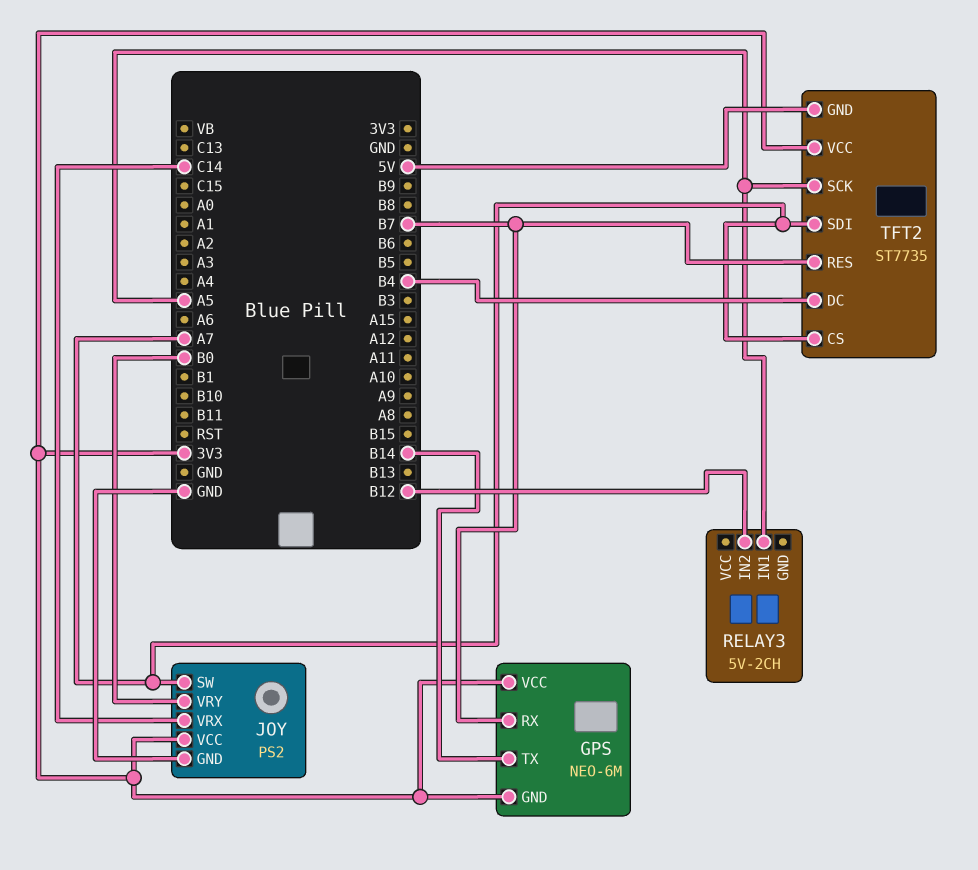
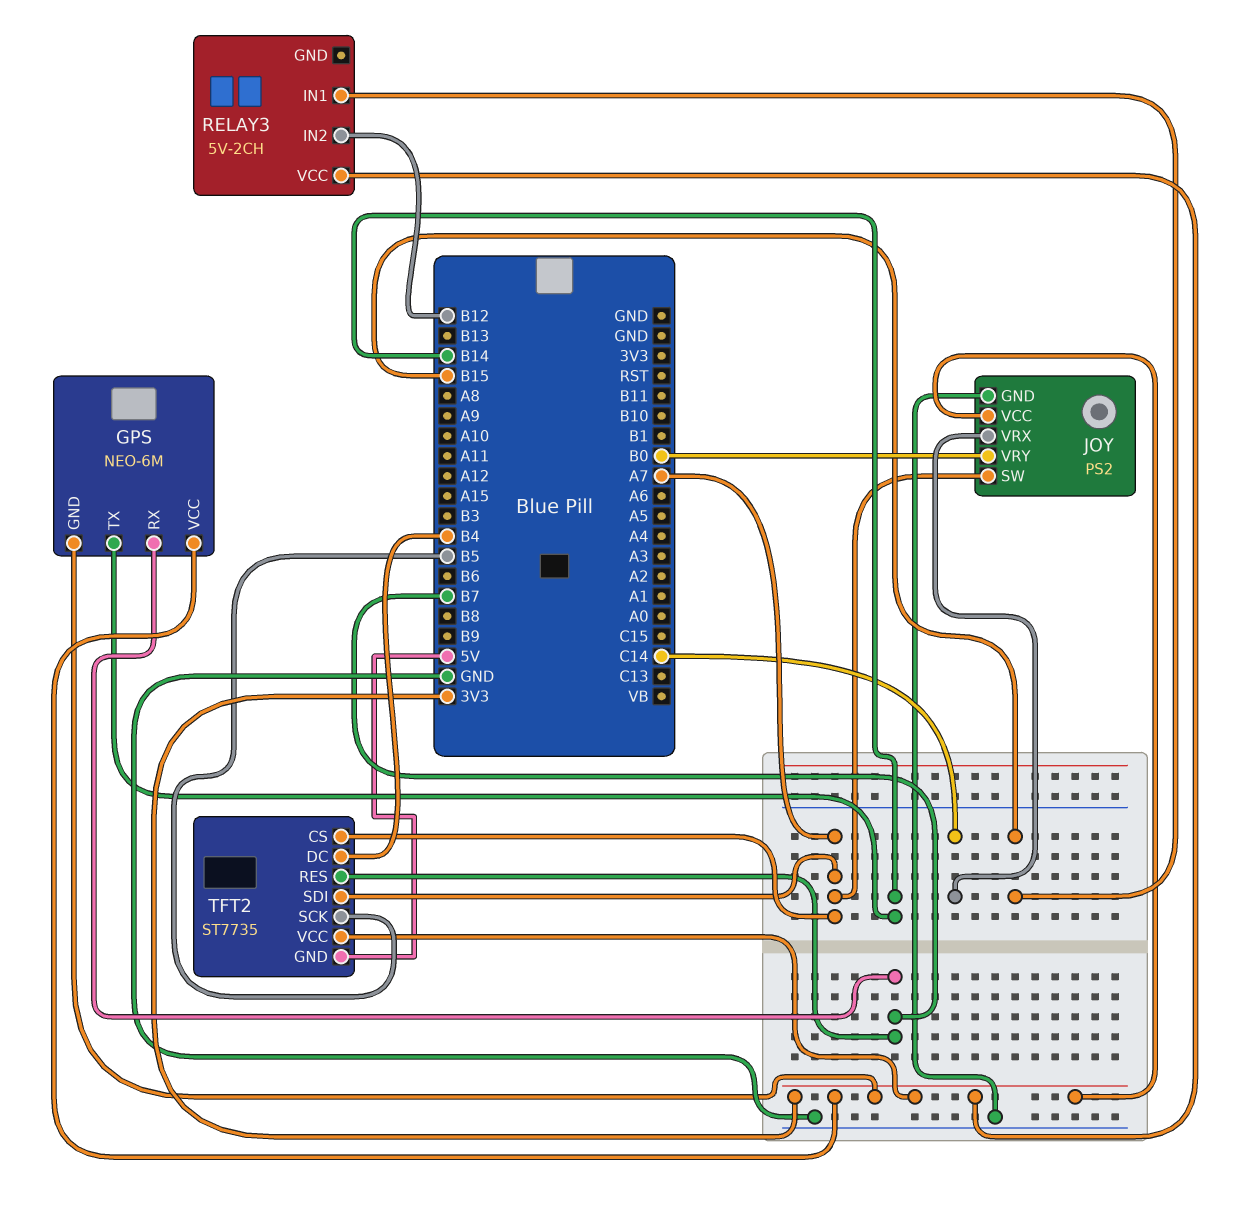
RELAY3 pin IN1: A5 -> B15
RELAY3 pin VCC: none -> 3V3
TFT2 pin SCK: A5 -> B5

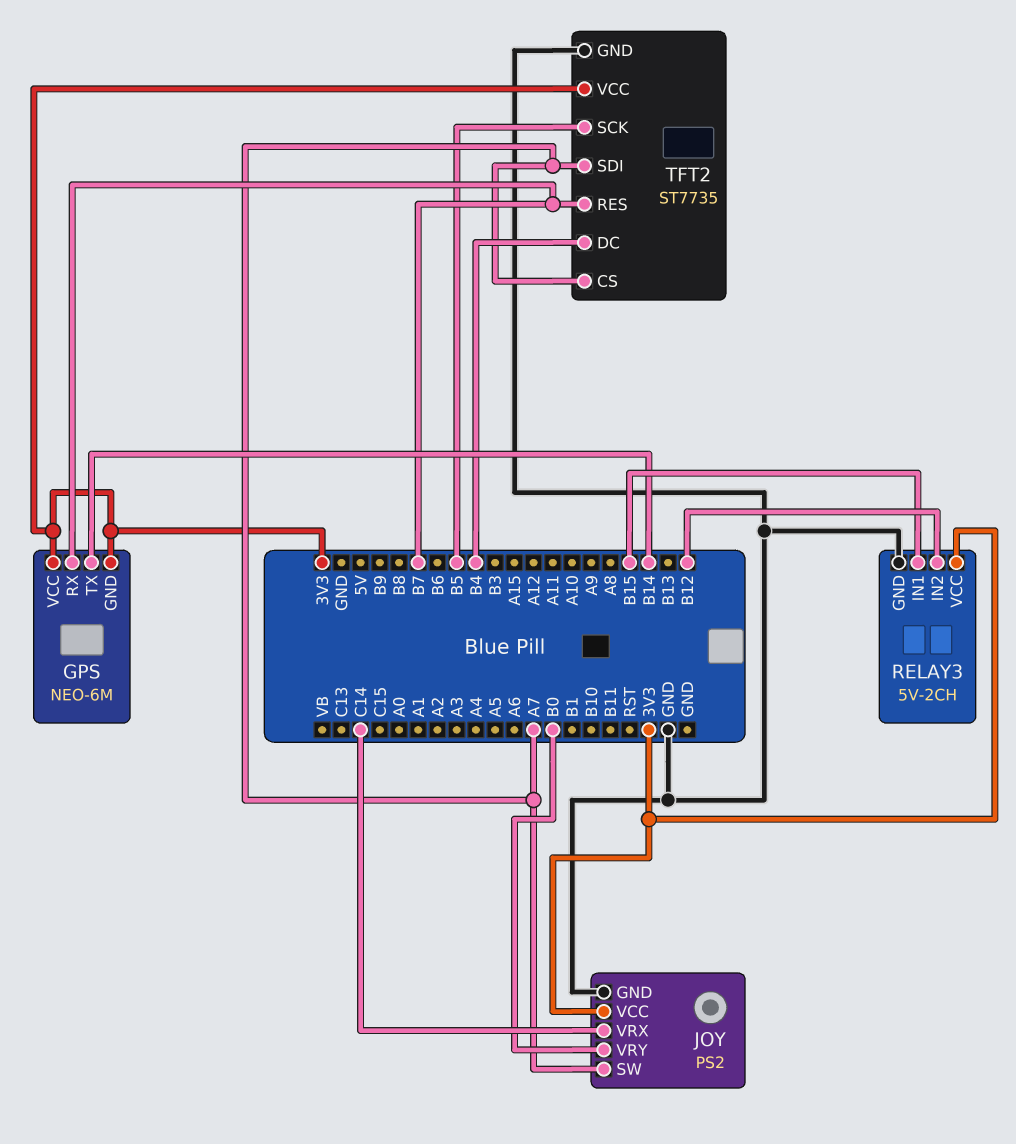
RELAY3 pin GND: none -> GND
TFT2 pin GND: 5V -> GND

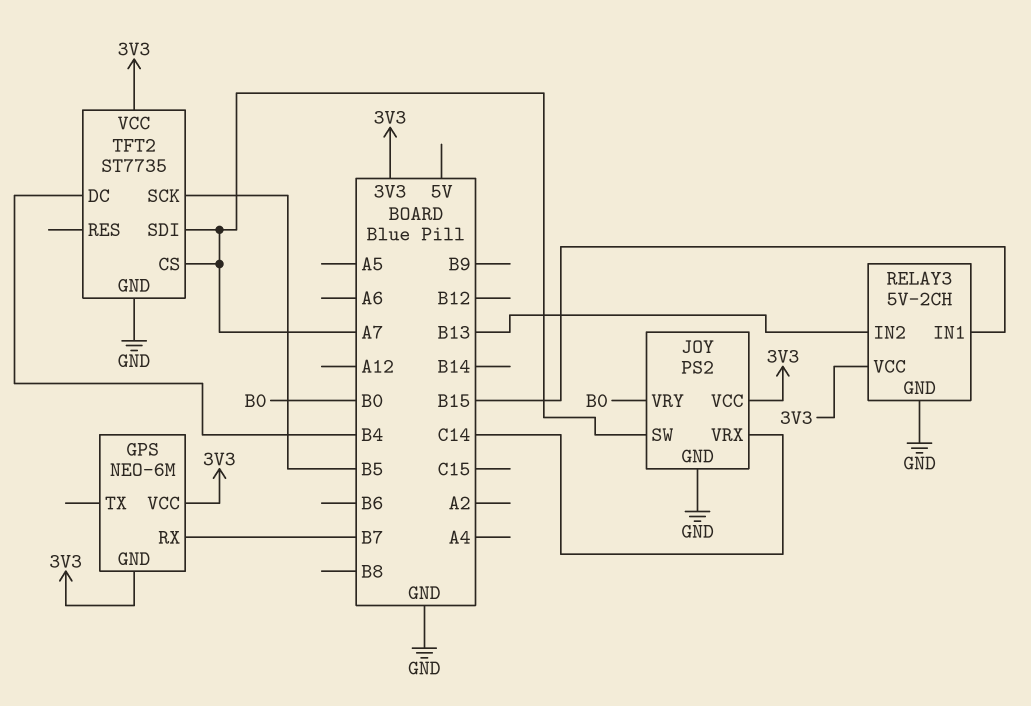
GPS pin TX: B14 -> none
RELAY3 pin IN2: B12 -> B13
TFT2 pin RES: B7 -> none

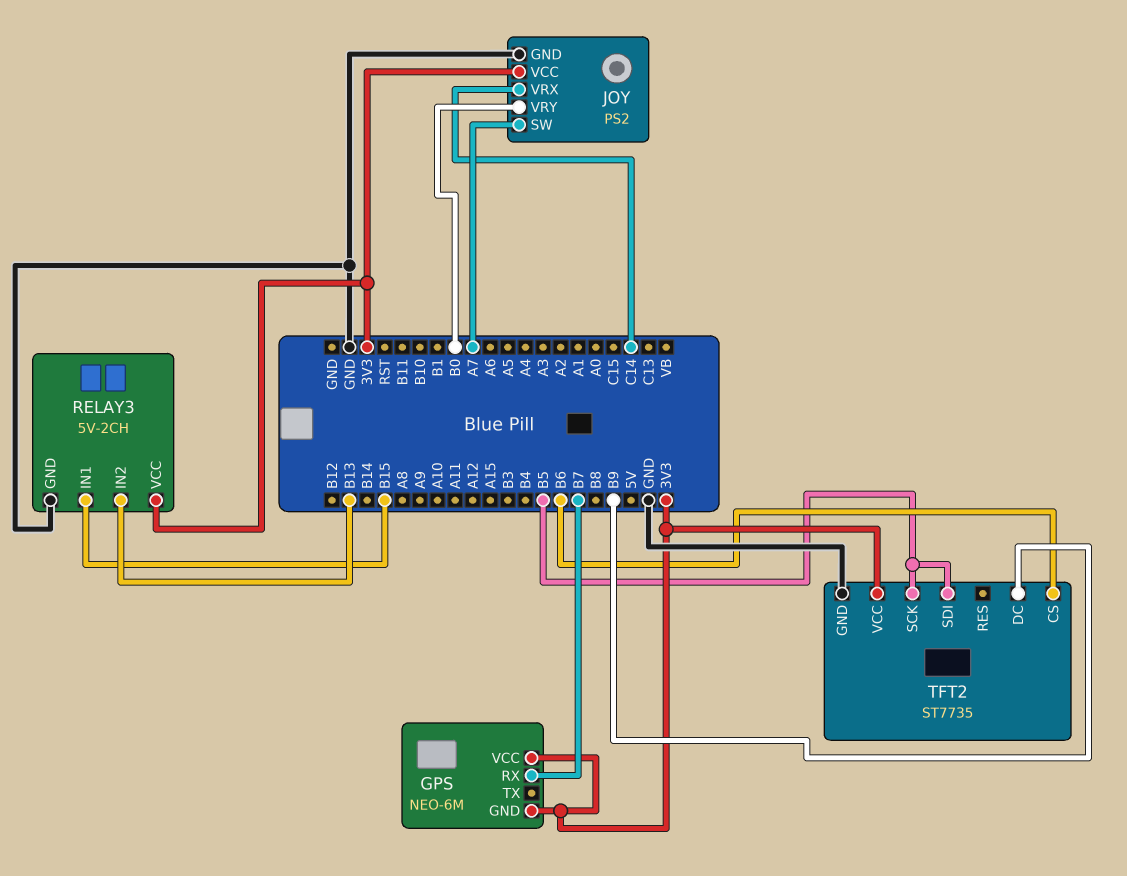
TFT2 pin CS: A7 -> B6
TFT2 pin DC: B4 -> B9
TFT2 pin SDI: A7 -> B5

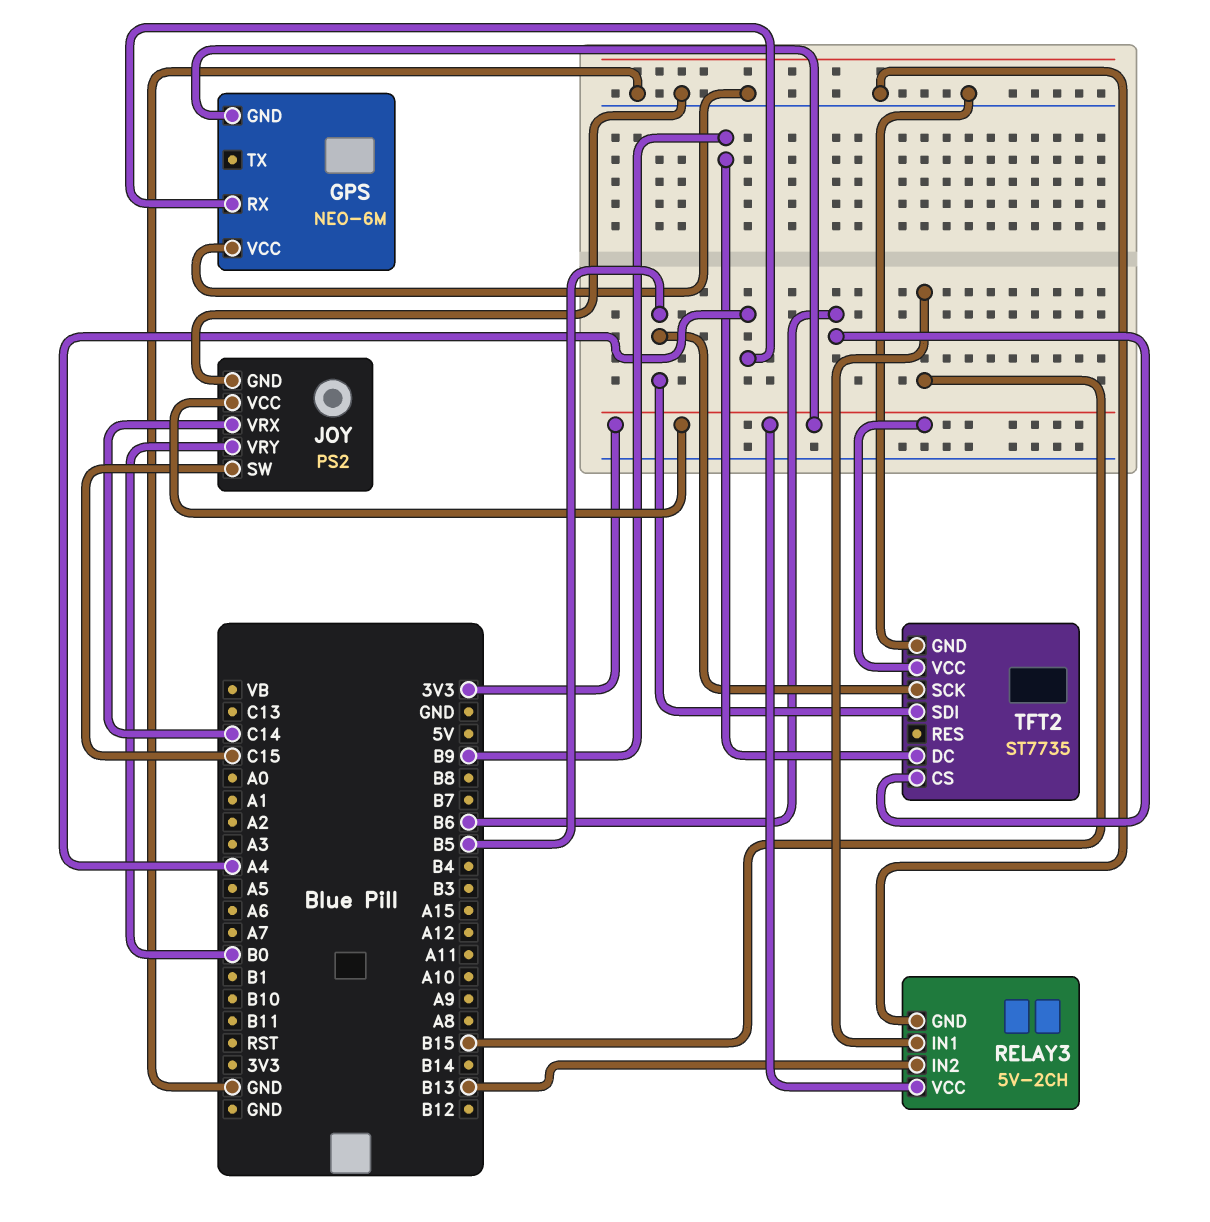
GPS pin RX: B7 -> A4
GPS pin VCC: 3V3 -> GND
JOY pin SW: A7 -> C15

